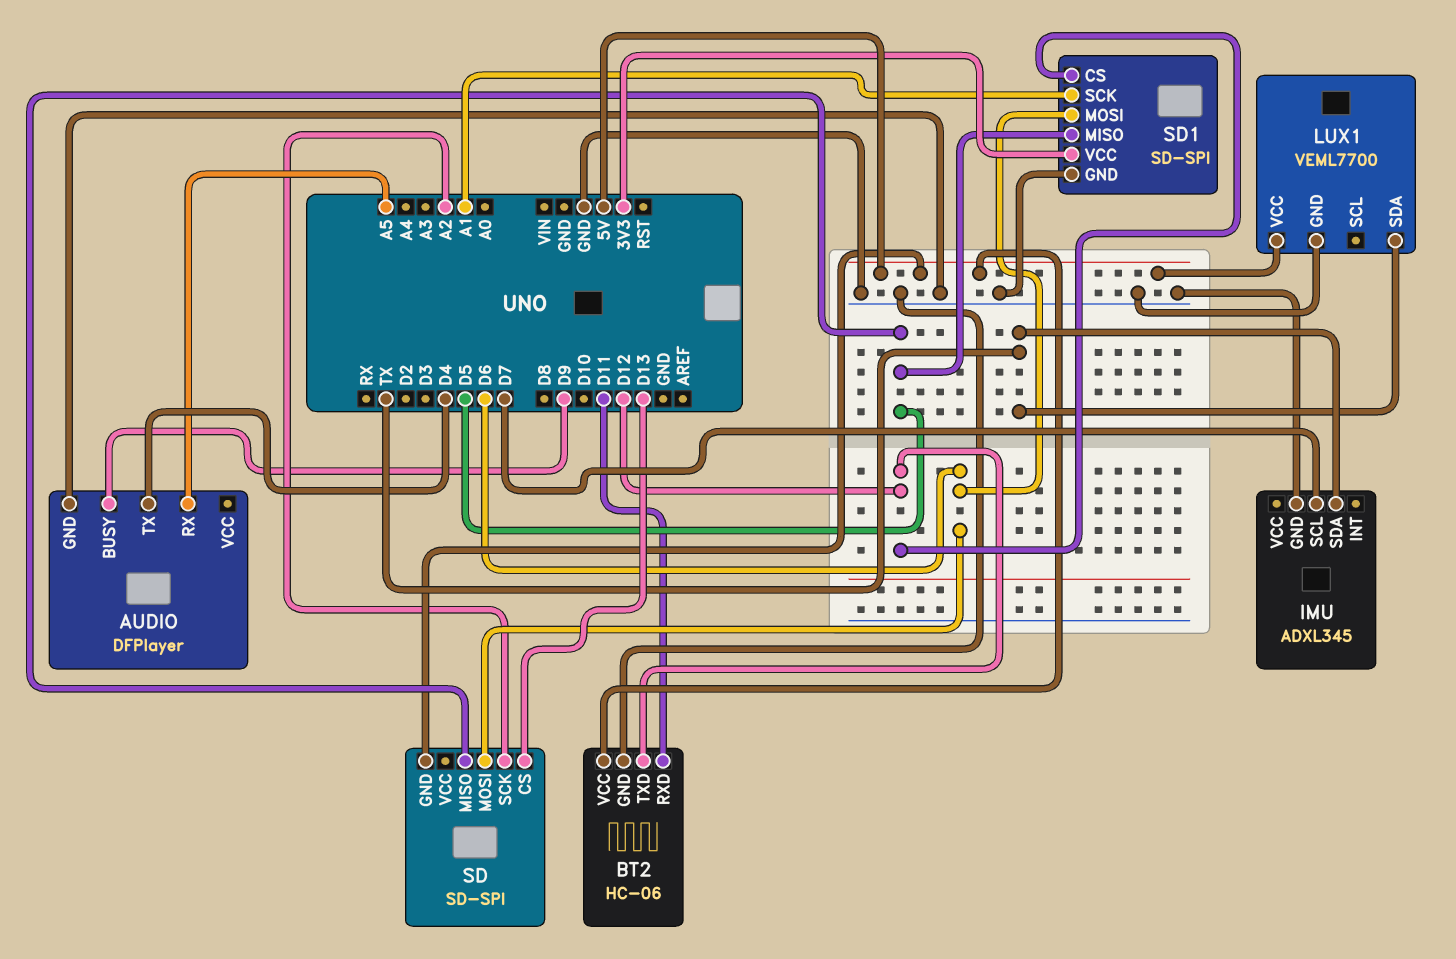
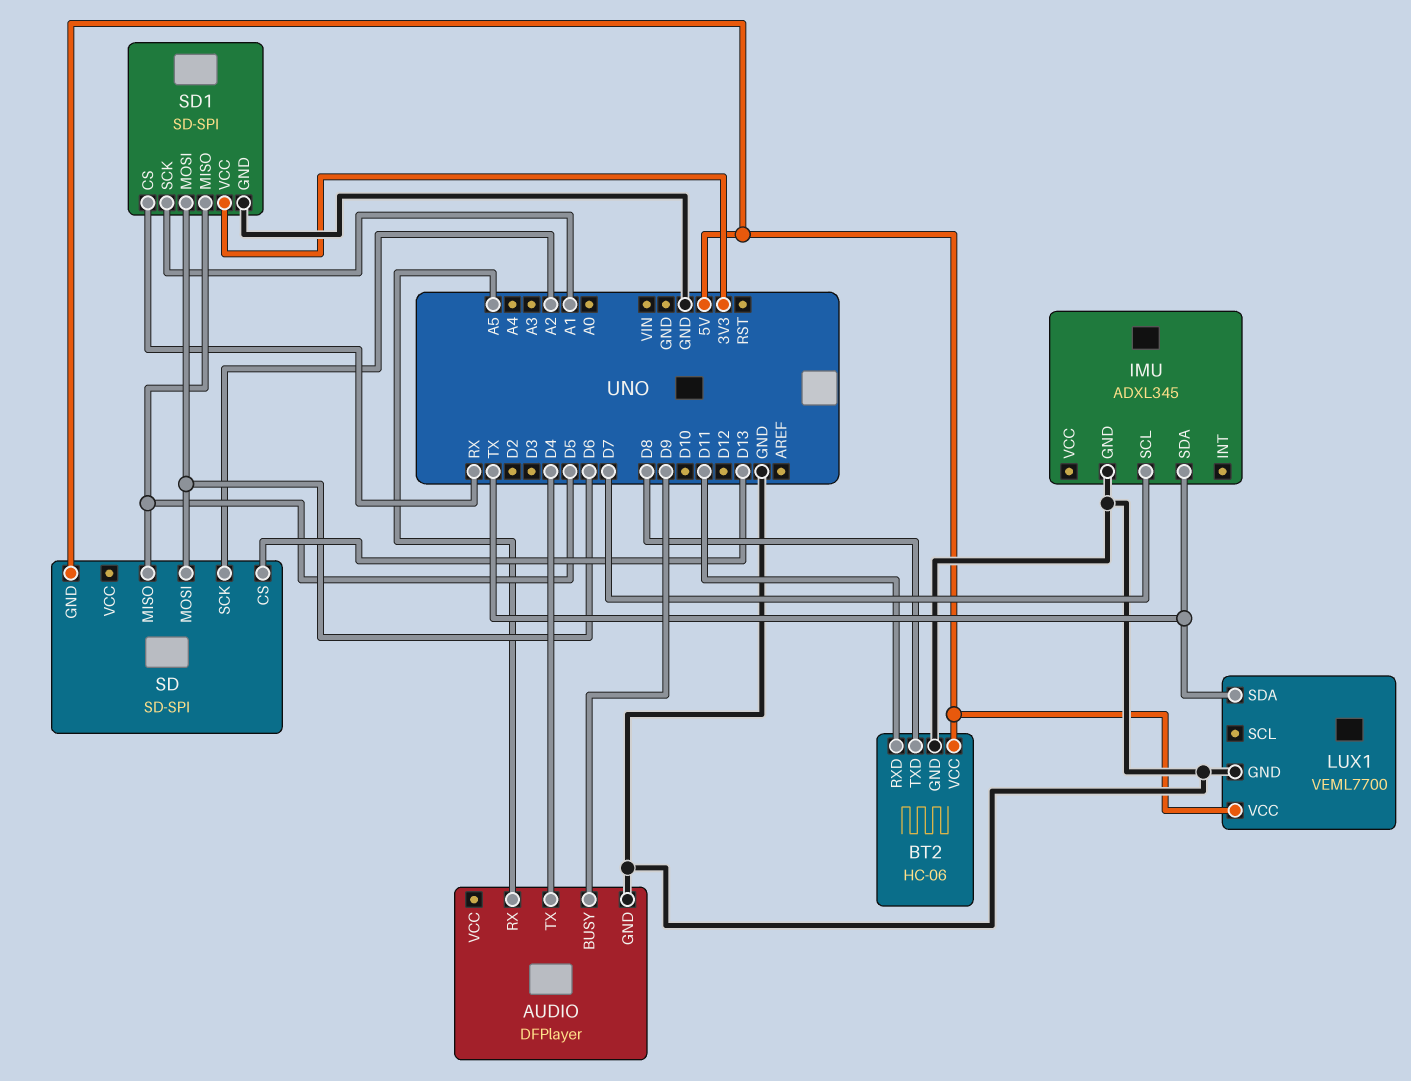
BT2 pin TXD: D12 -> D8
SD1 pin CS: D12 -> RX

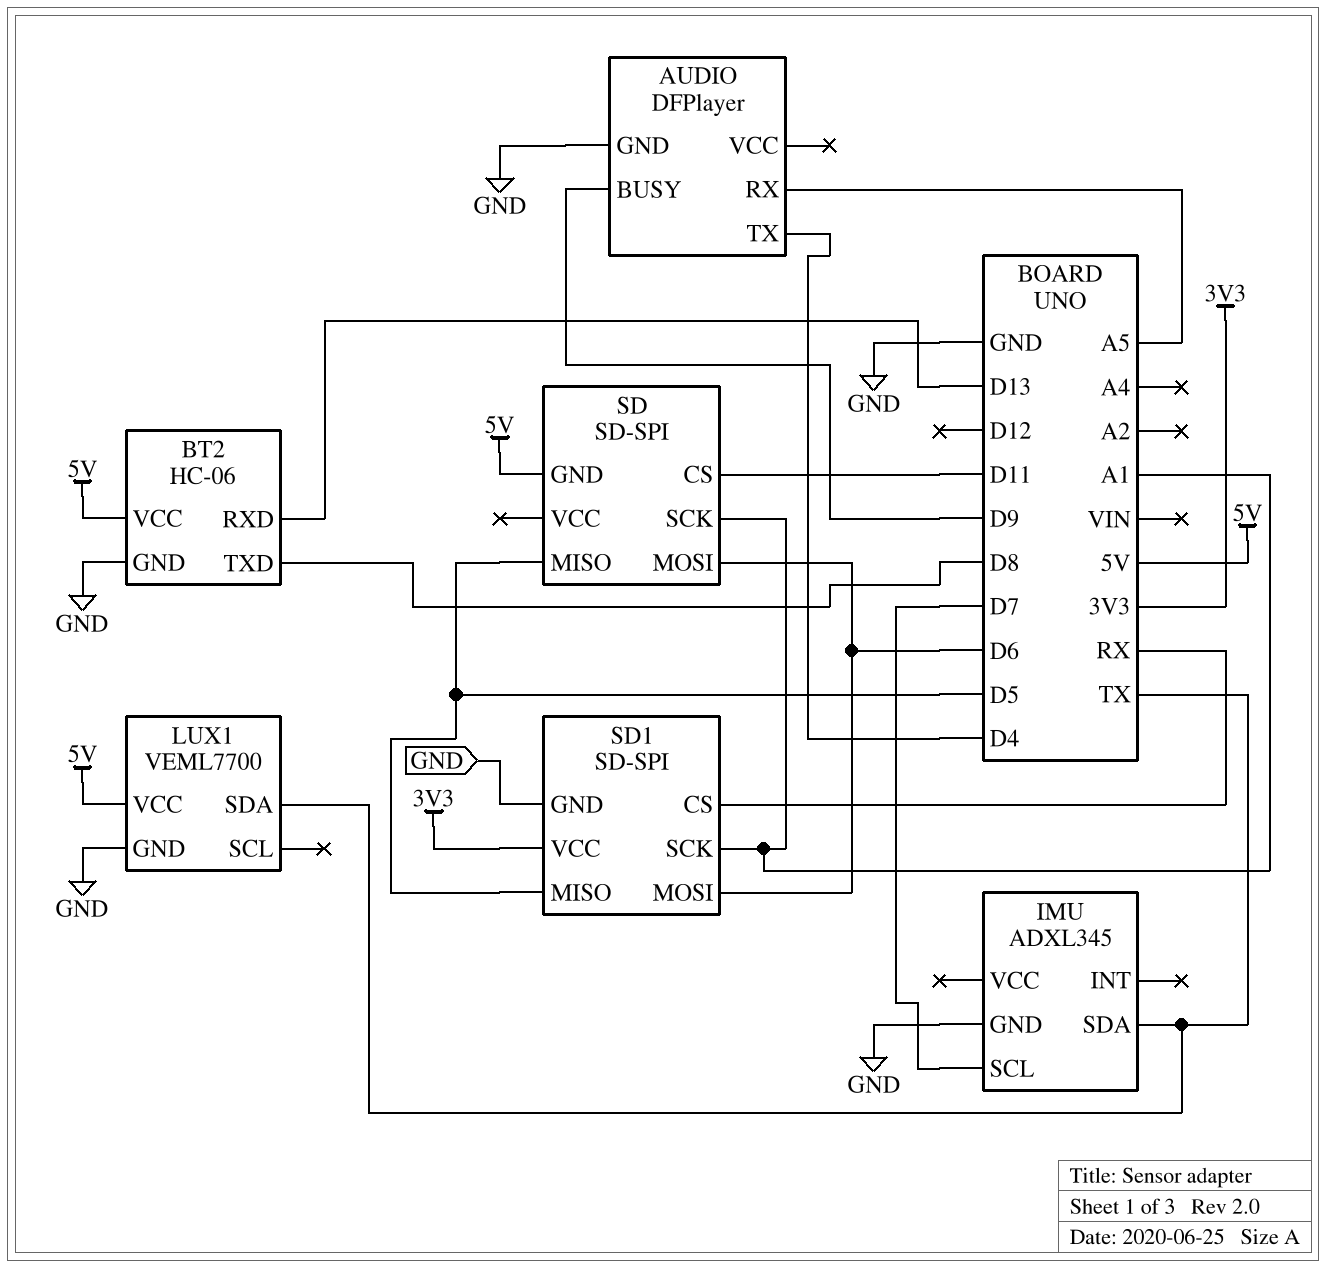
BT2 pin RXD: D11 -> D13
SD pin CS: D13 -> D11
SD pin SCK: A2 -> A1

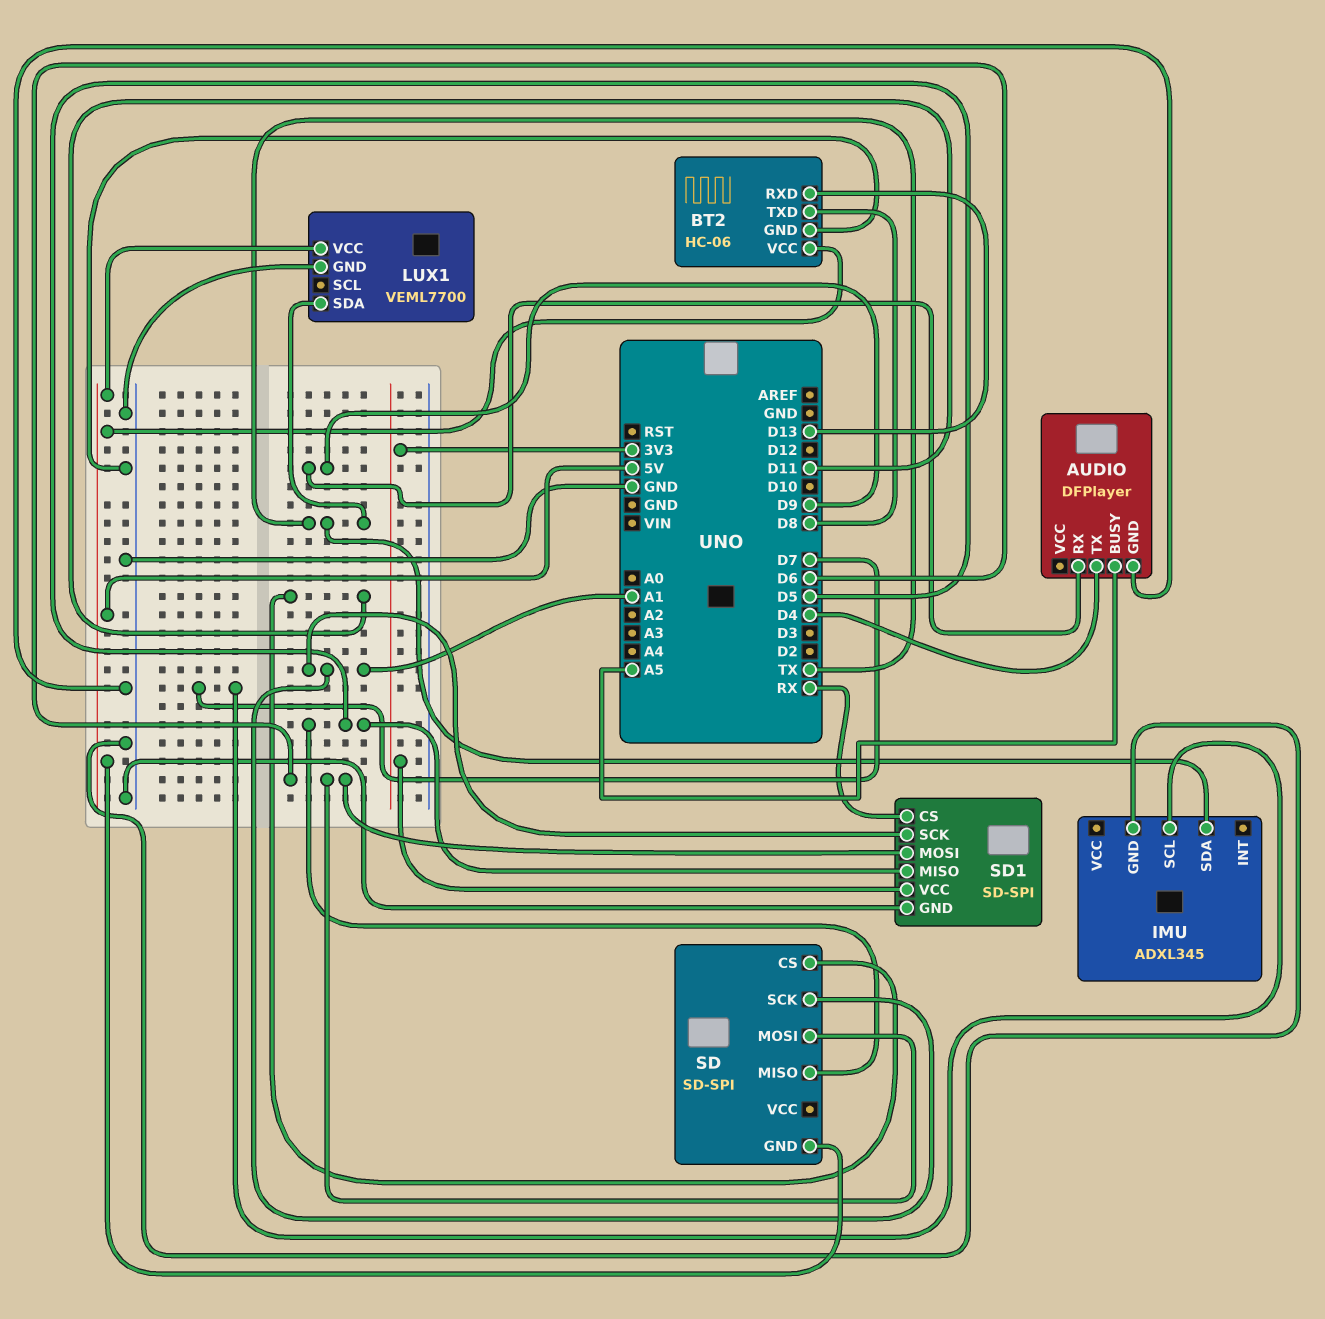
AUDIO pin BUSY: D9 -> A5
AUDIO pin RX: A5 -> D9

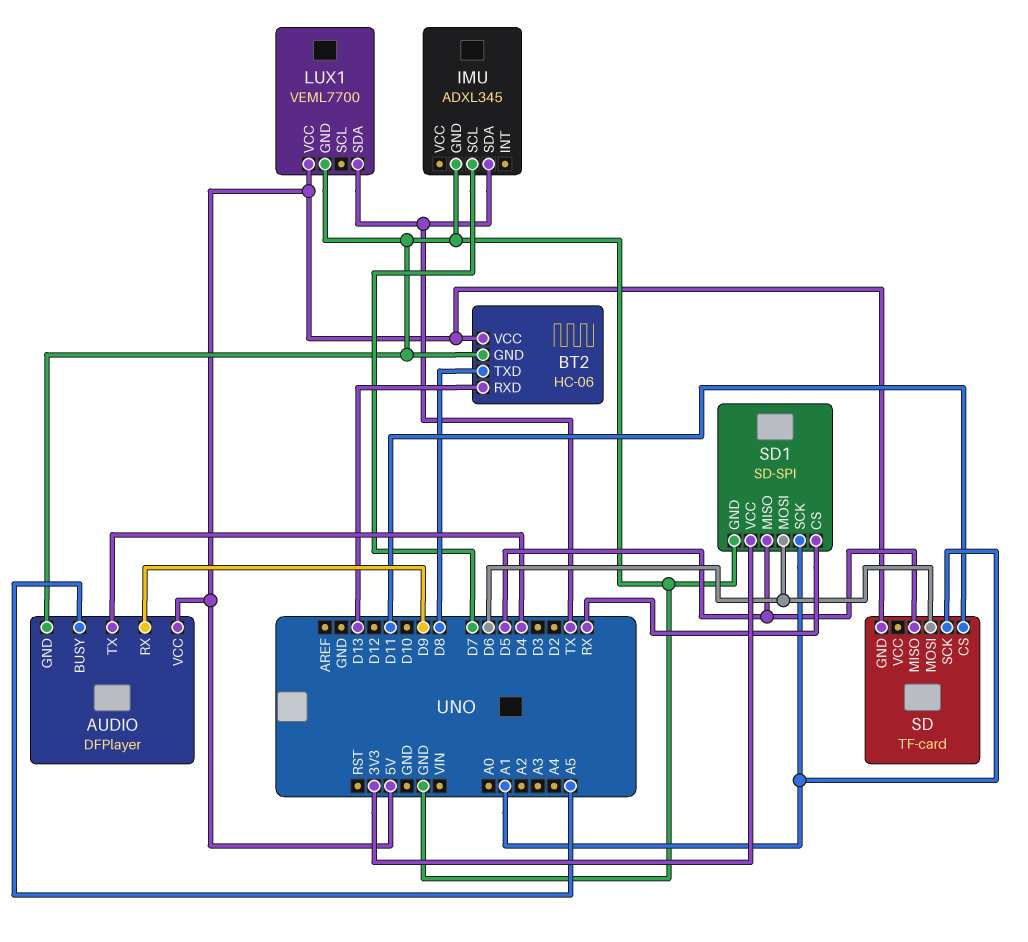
AUDIO pin VCC: none -> 5V
SD: SD-SPI -> TF-card

